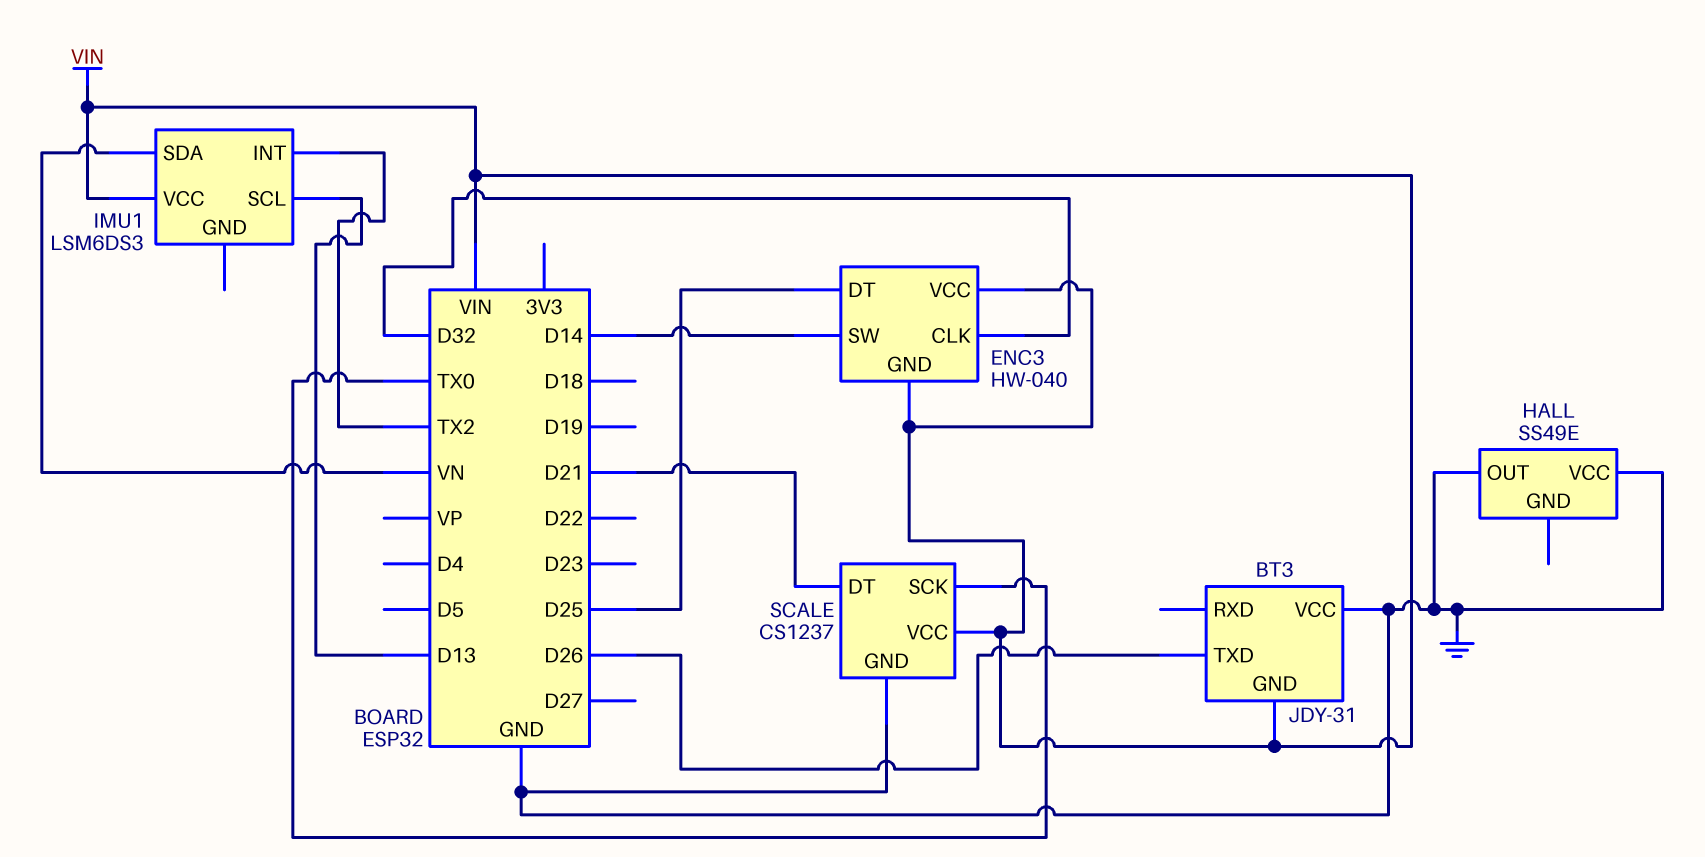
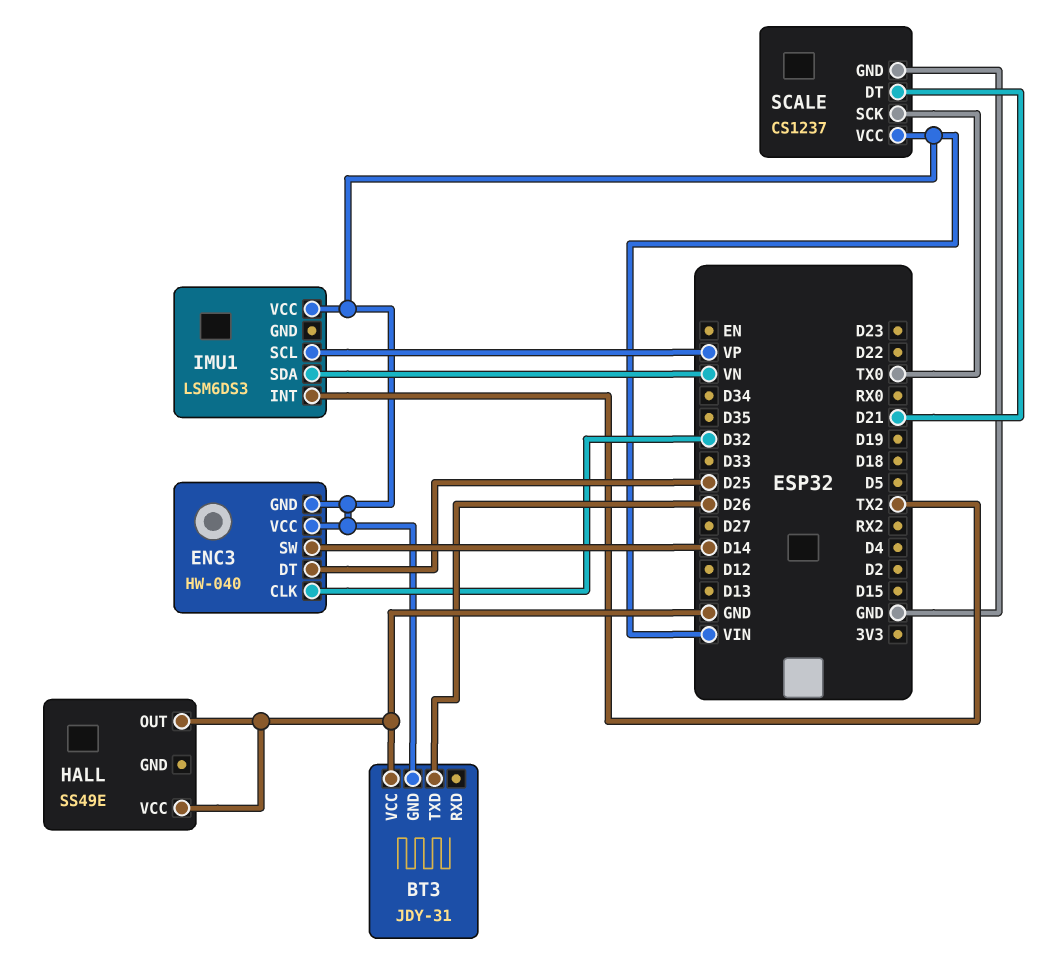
IMU1 pin SCL: D13 -> VP

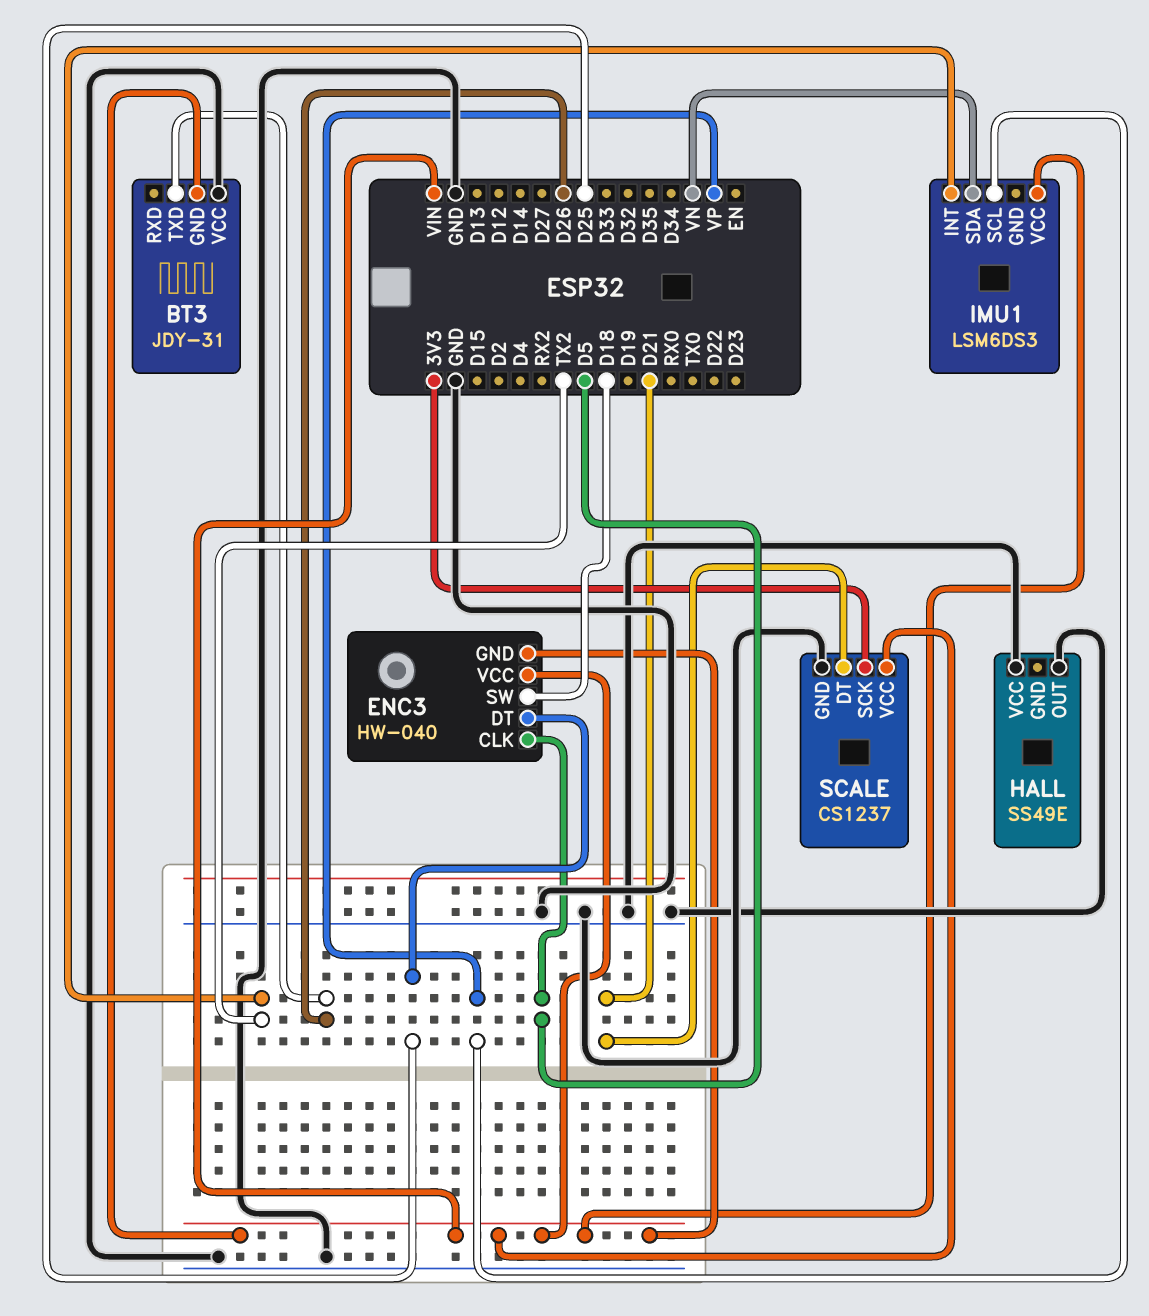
ENC3 pin CLK: D32 -> D5
ENC3 pin SW: D14 -> D18
SCALE pin SCK: TX0 -> 3V3

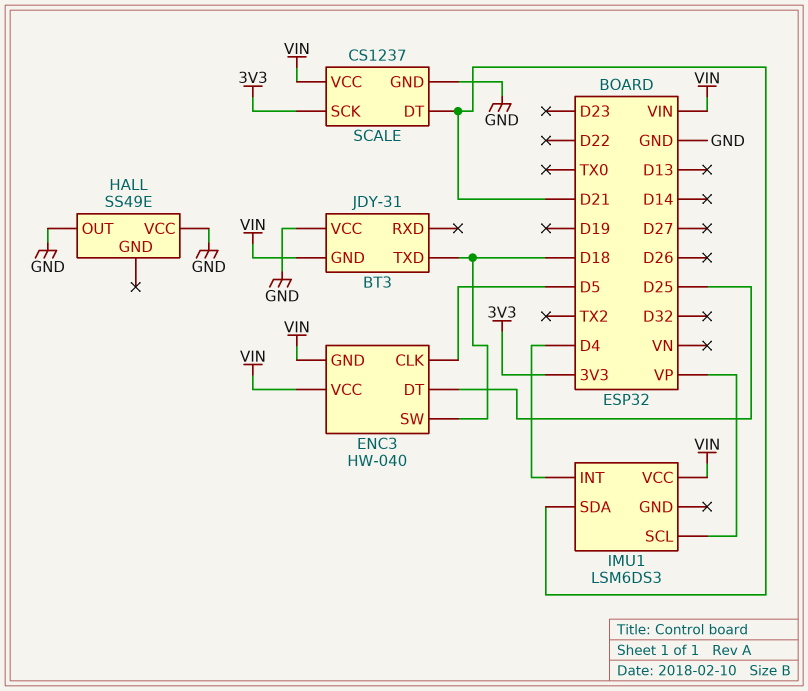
BT3 pin TXD: D26 -> D18
IMU1 pin INT: TX2 -> D4
IMU1 pin SDA: VN -> D21

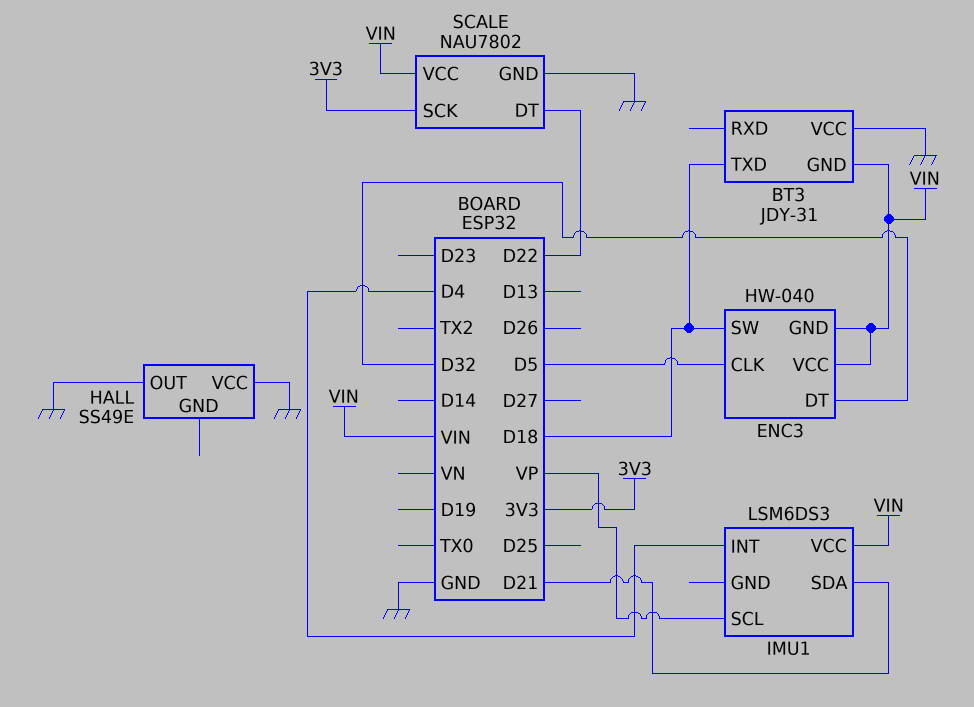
ENC3 pin DT: D25 -> D32
SCALE: CS1237 -> NAU7802
SCALE pin DT: D21 -> D22

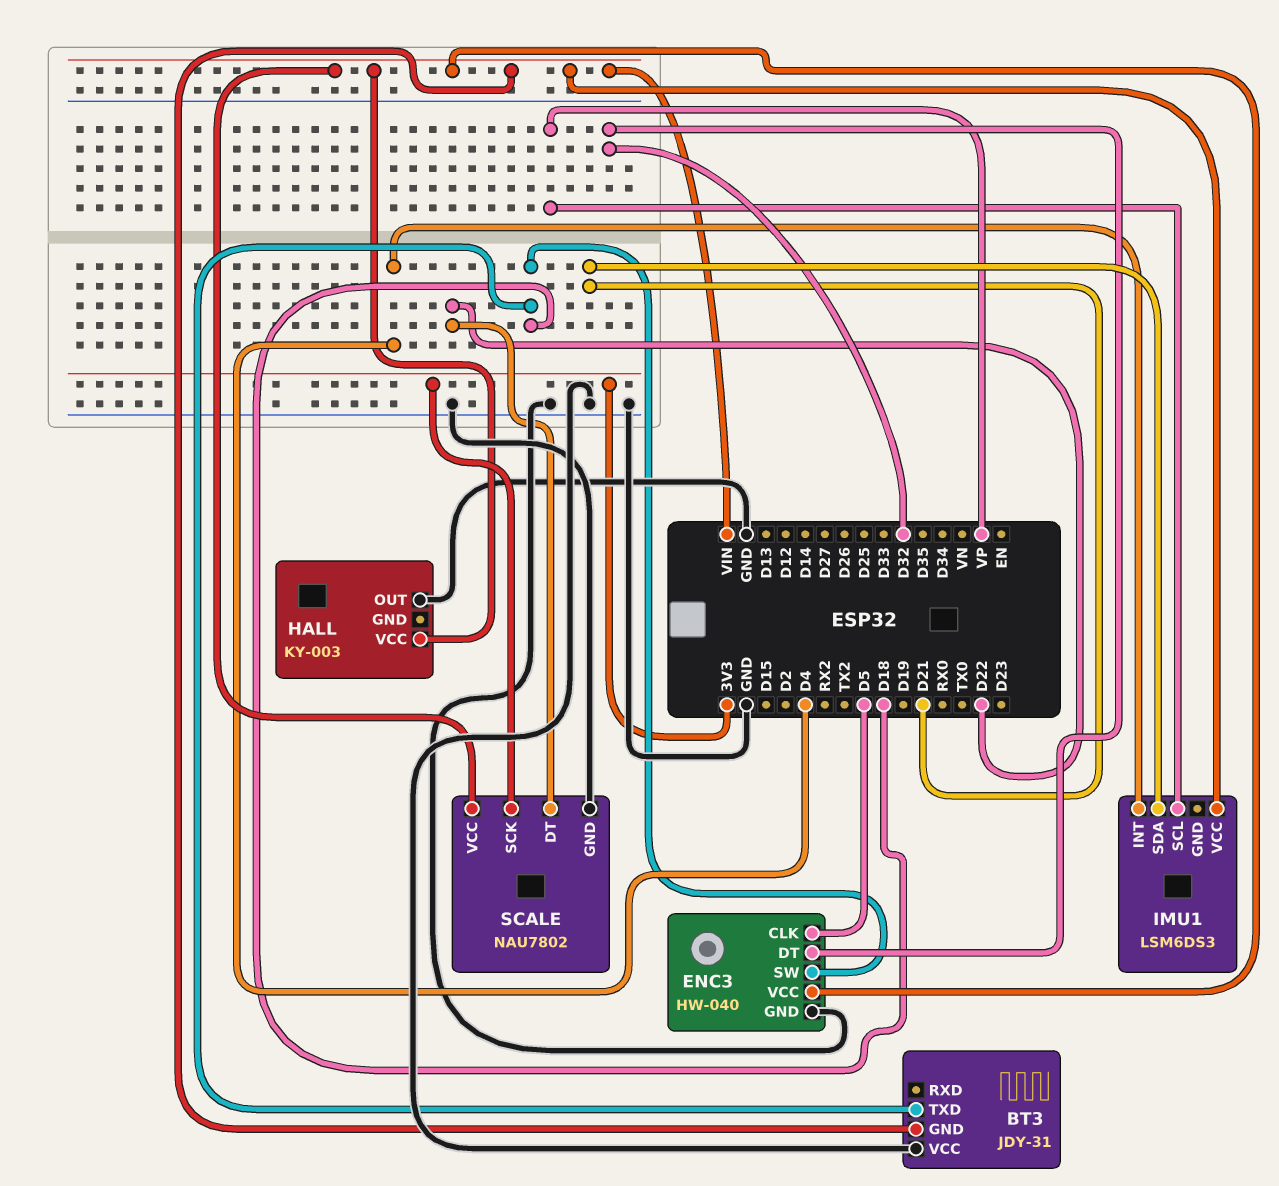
ENC3 pin GND: VIN -> GND
HALL: SS49E -> KY-003
HALL pin VCC: GND -> VIN

